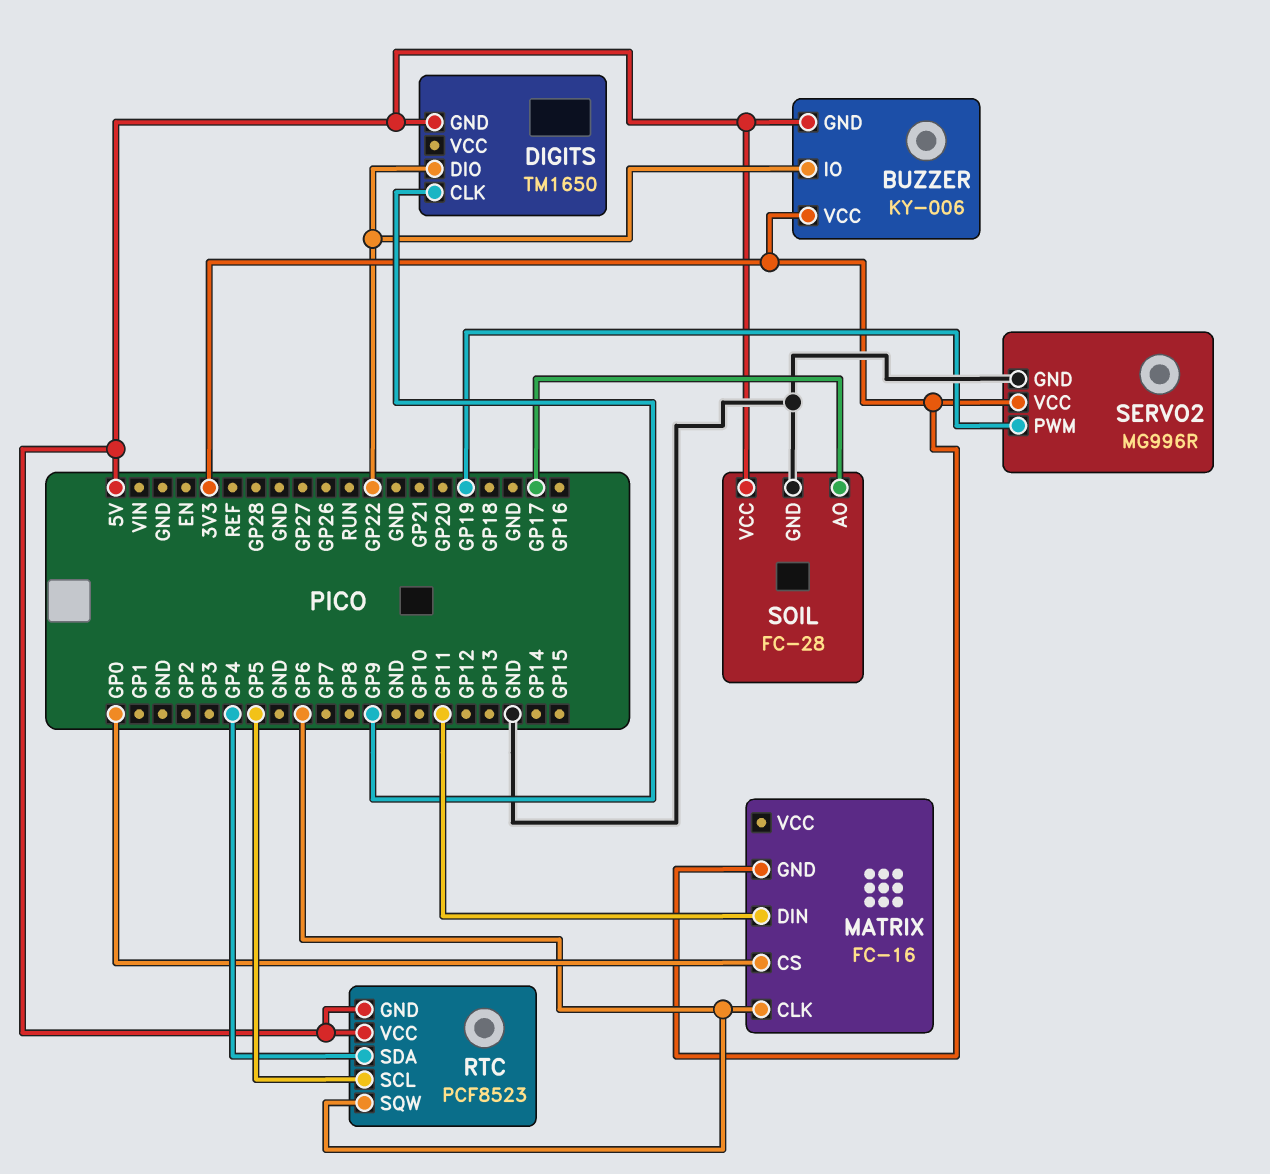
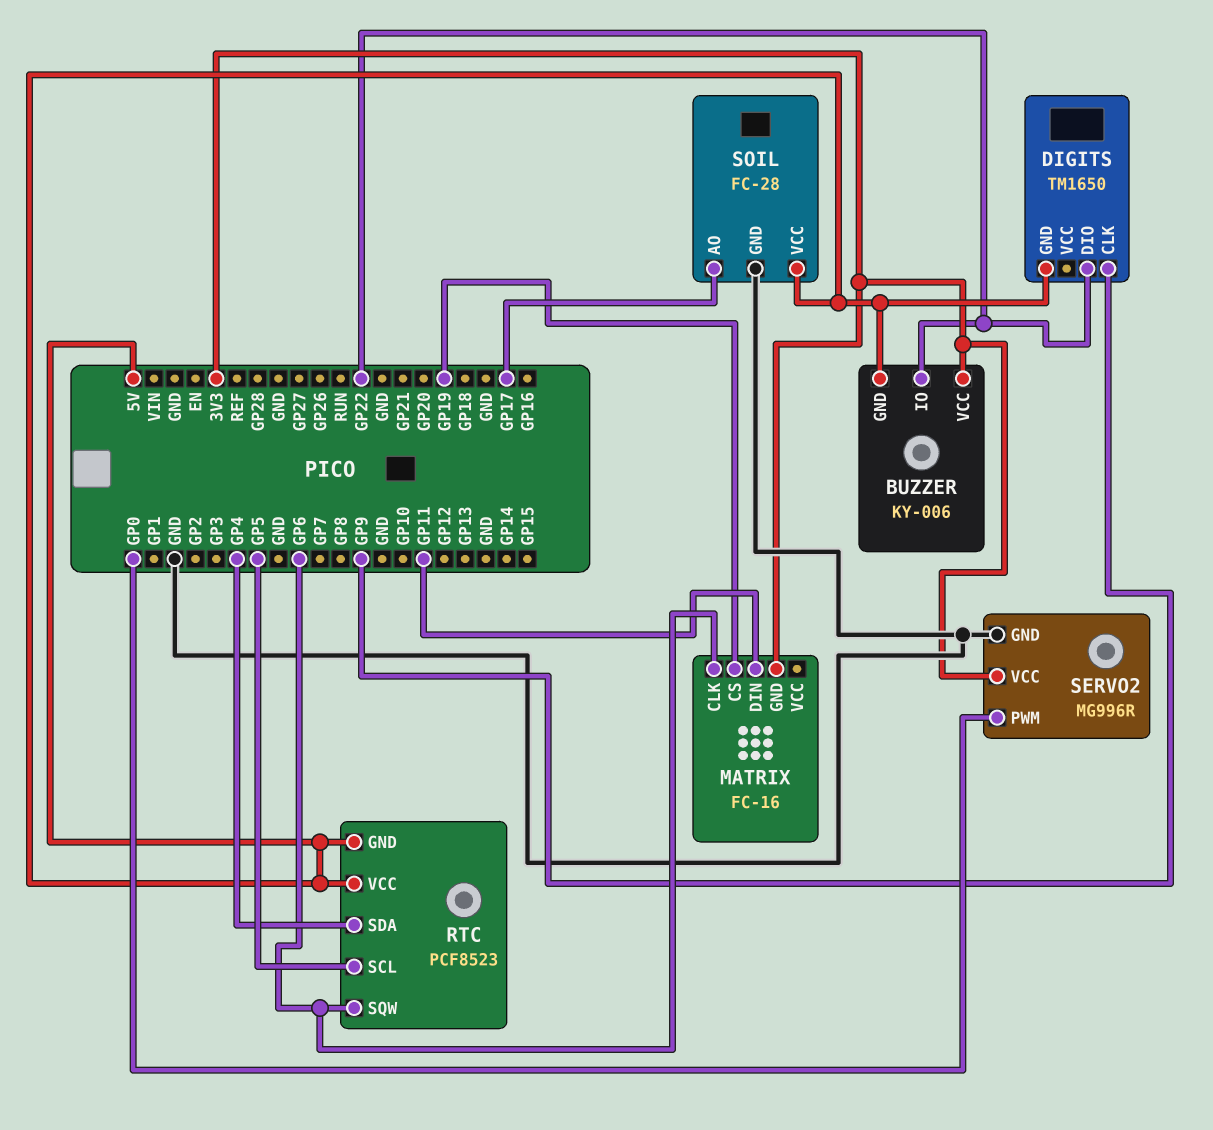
MATRIX pin CS: GP0 -> GP19
SERVO2 pin PWM: GP19 -> GP0

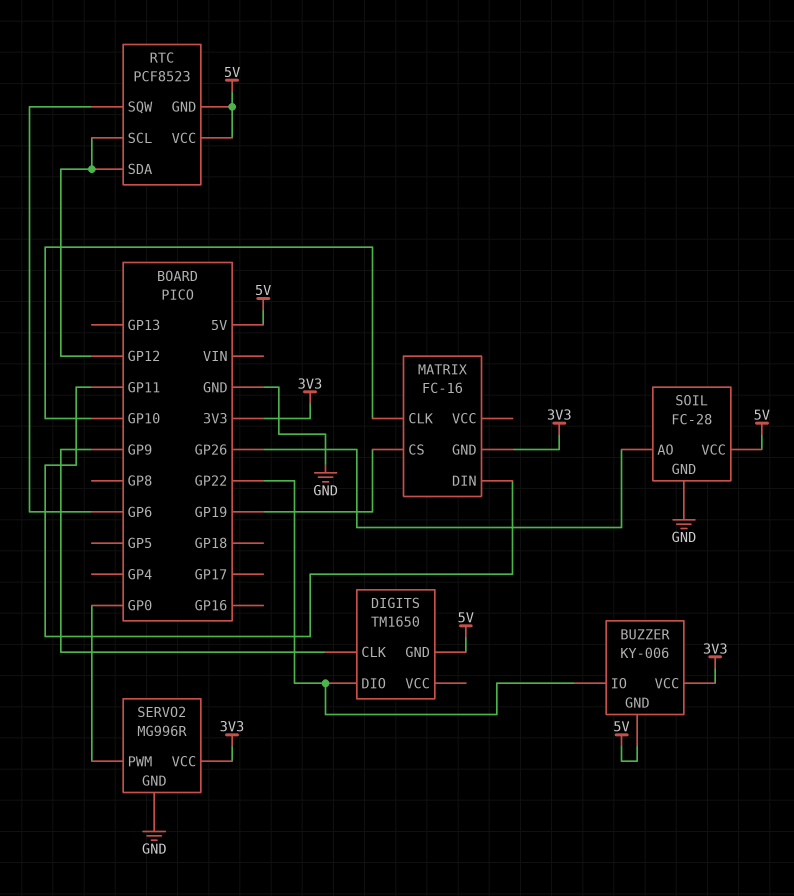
MATRIX pin CLK: GP6 -> GP10
RTC pin SCL: GP5 -> GP12
RTC pin SDA: GP4 -> GP12
SOIL pin AO: GP17 -> GP26

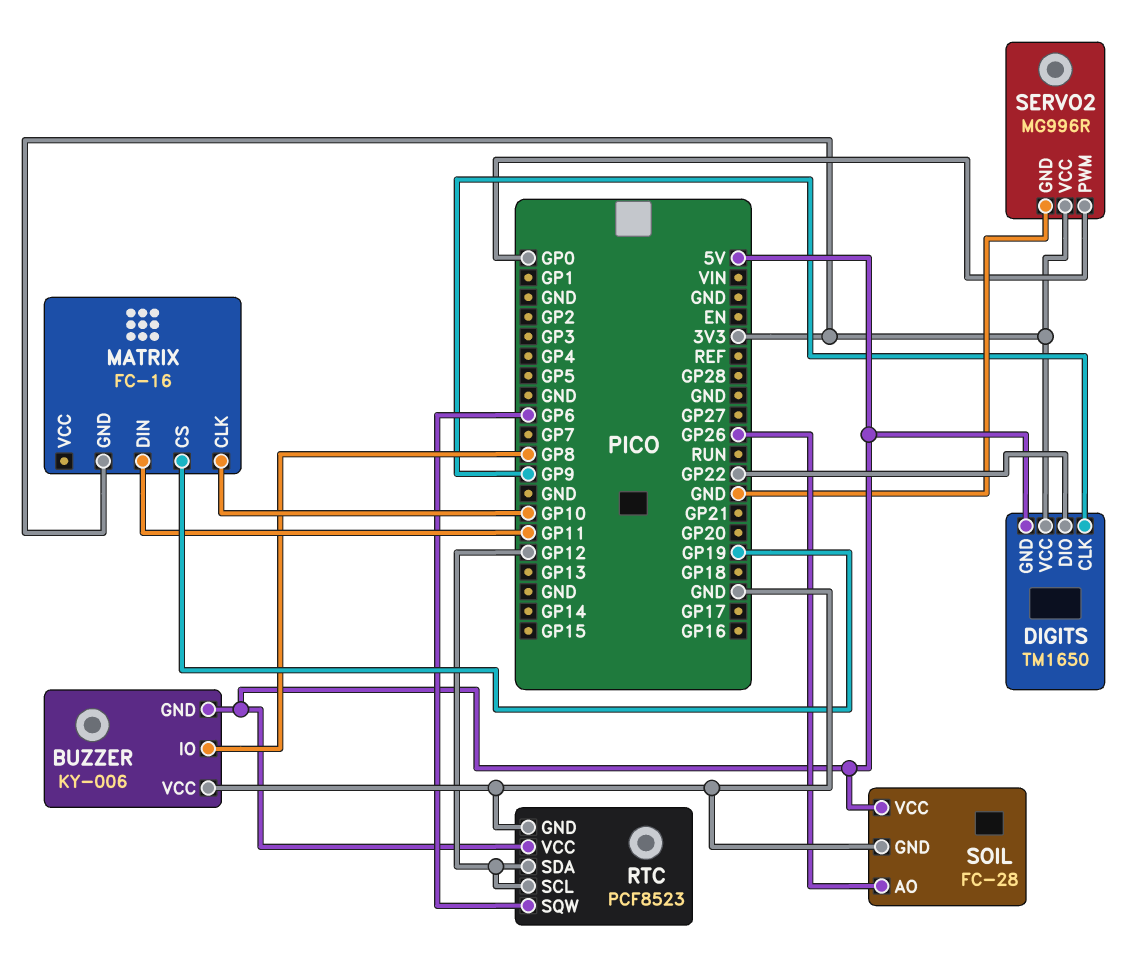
BUZZER pin IO: GP22 -> GP8
BUZZER pin VCC: 3V3 -> GND
DIGITS pin VCC: none -> 3V3
RTC pin GND: 5V -> GND

